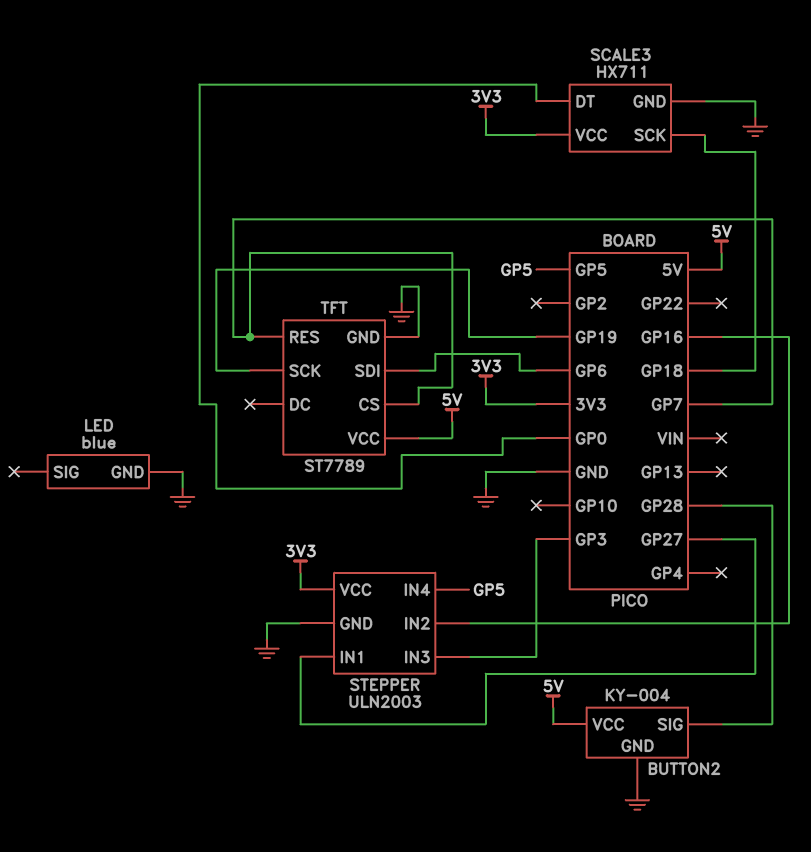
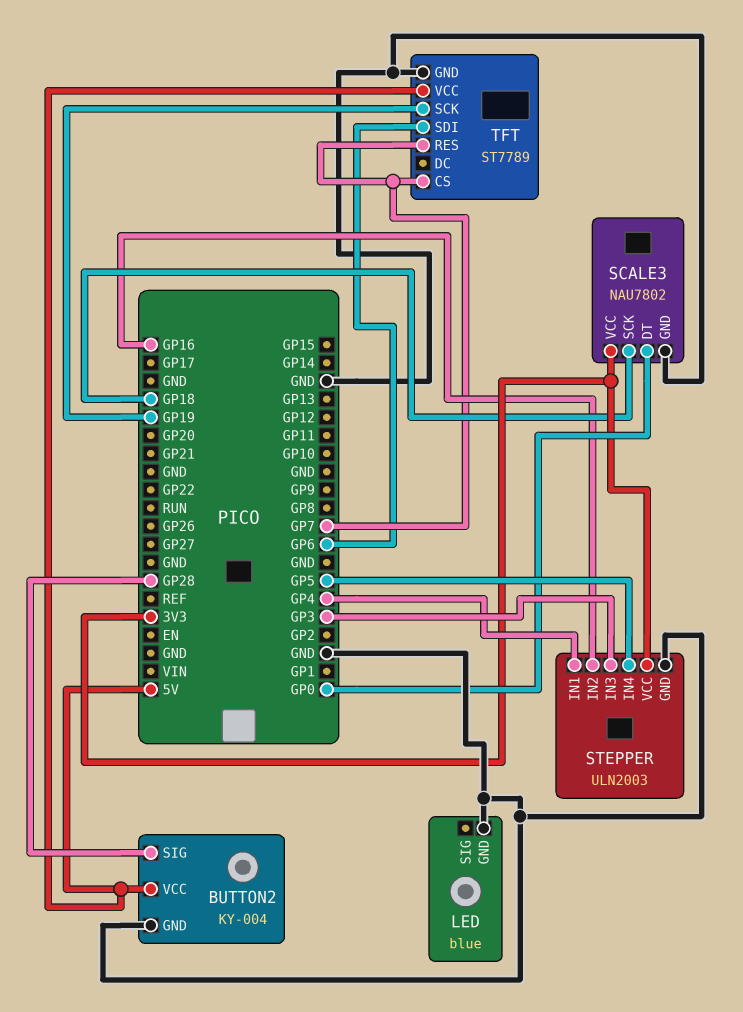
SCALE3: HX711 -> NAU7802
STEPPER pin IN1: GP27 -> GP4

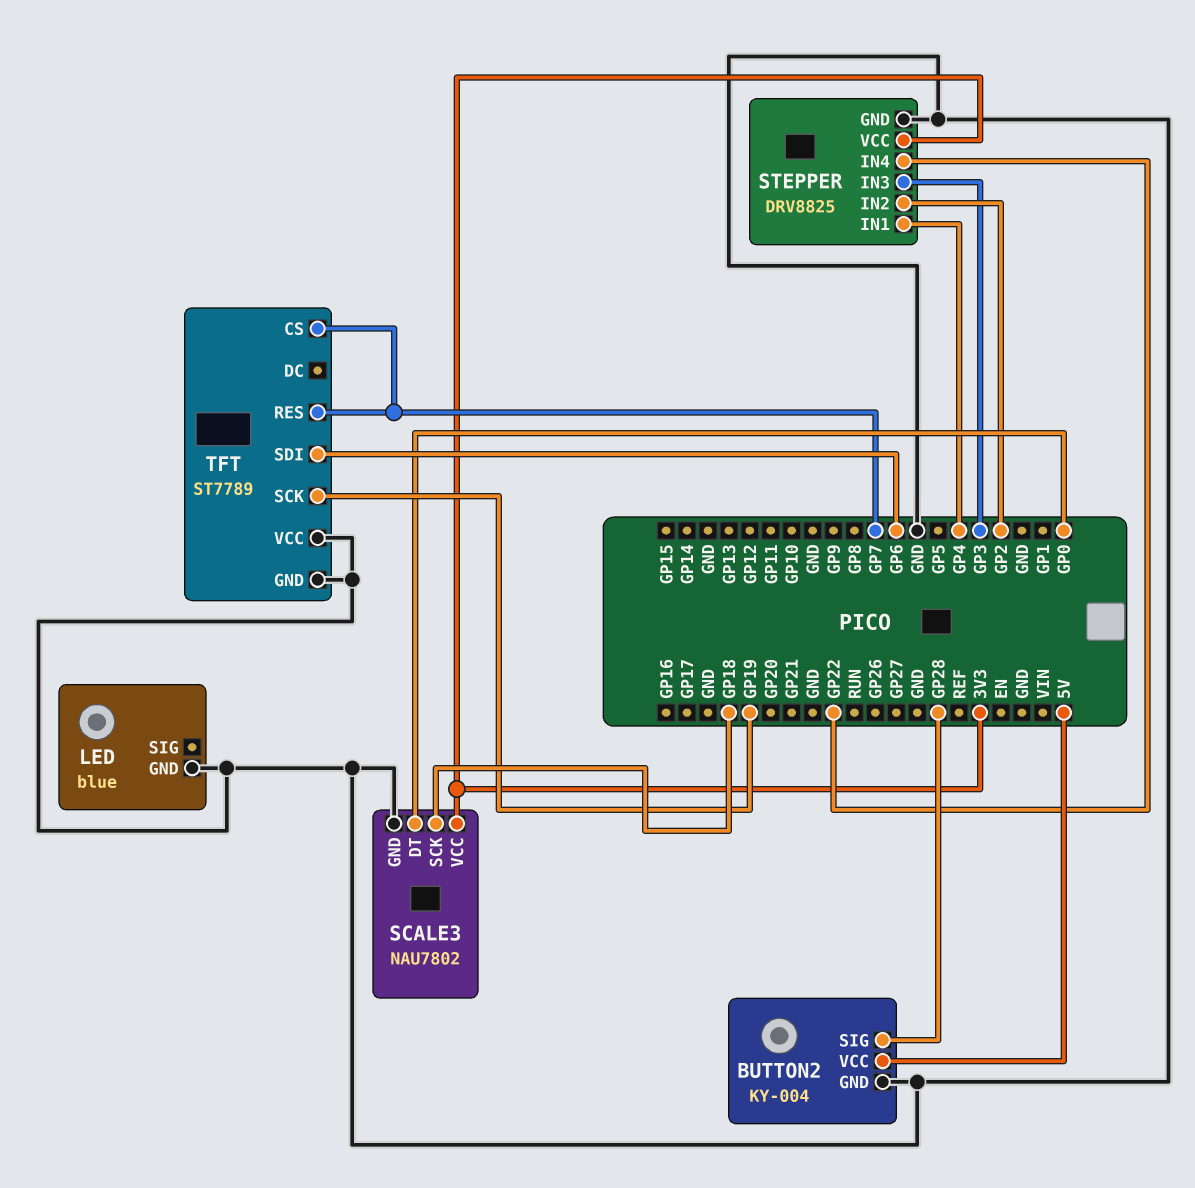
STEPPER: ULN2003 -> DRV8825
STEPPER pin IN2: GP16 -> GP2
STEPPER pin IN4: GP5 -> GP22
TFT pin VCC: 5V -> GND

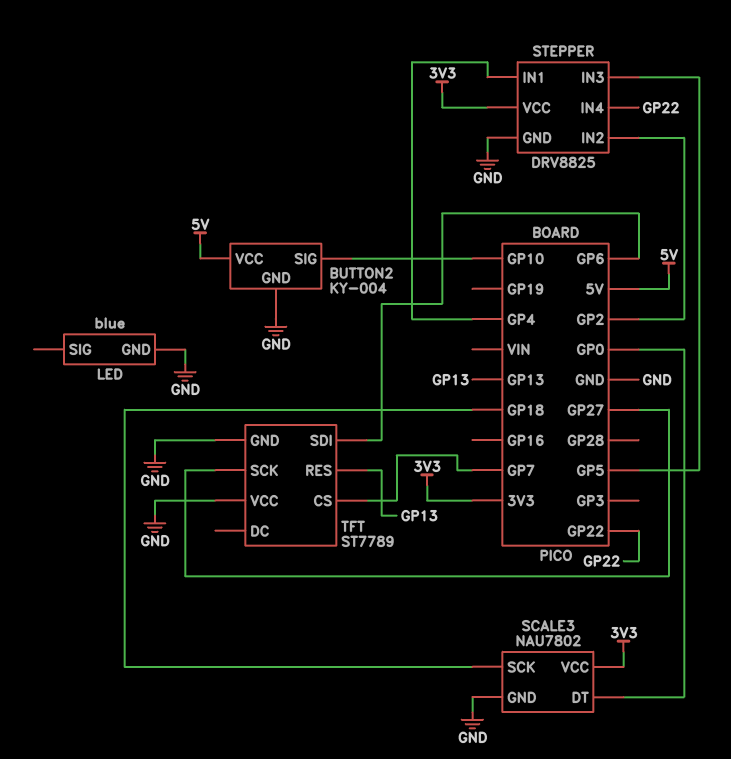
BUTTON2 pin SIG: GP28 -> GP10
STEPPER pin IN3: GP3 -> GP5
TFT pin RES: GP7 -> GP13
TFT pin SCK: GP19 -> GP27

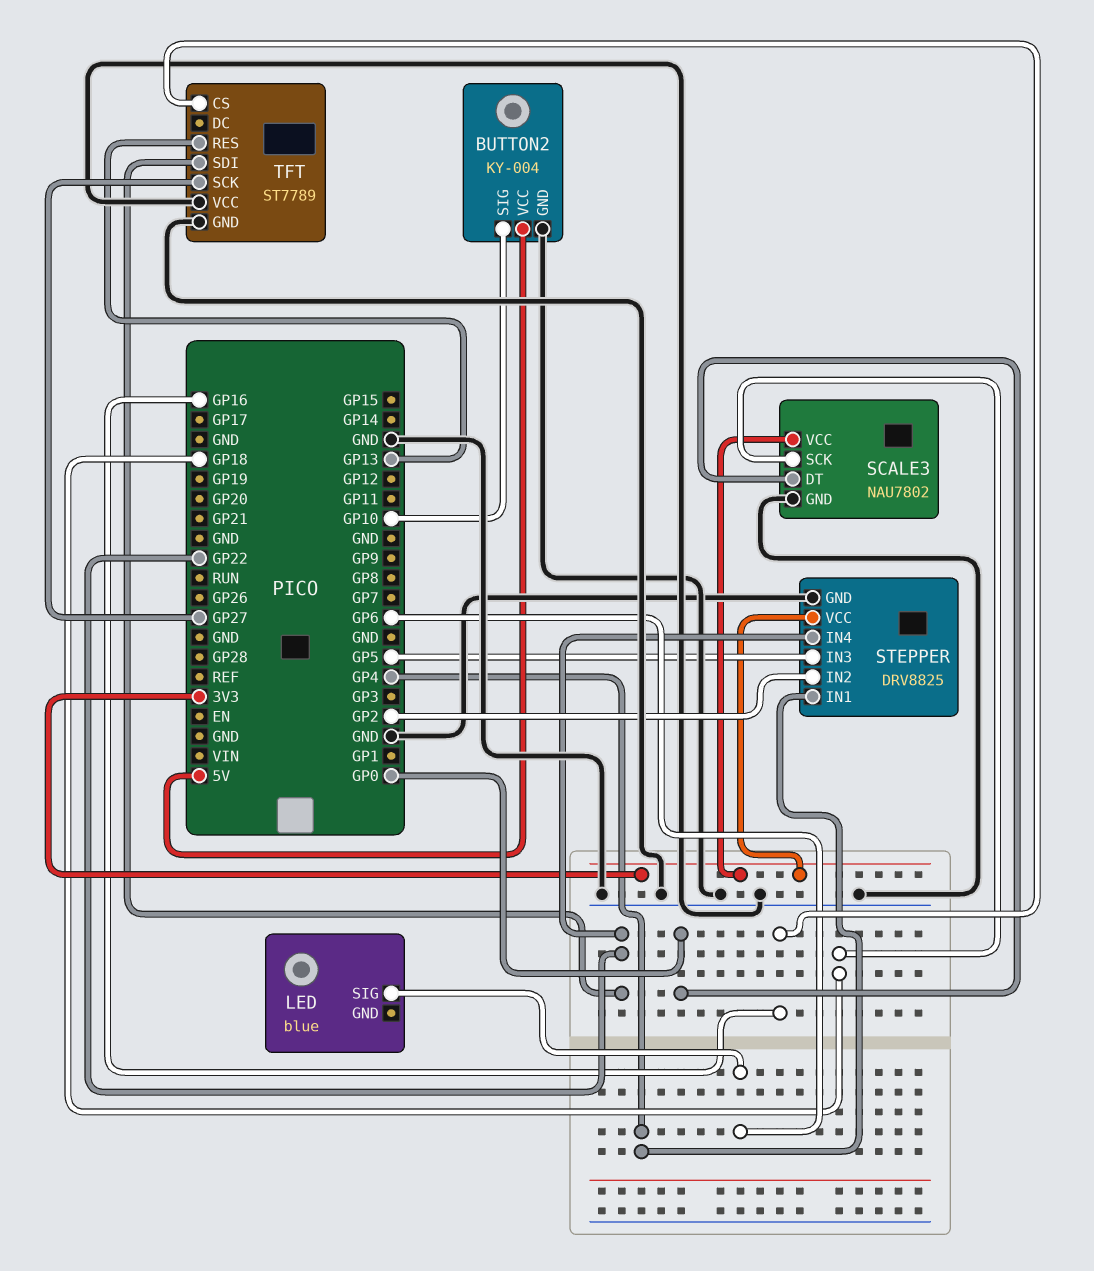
LED pin GND: GND -> none
LED pin SIG: none -> GP6
TFT pin CS: GP7 -> GP16
TFT pin SDI: GP6 -> GP22

